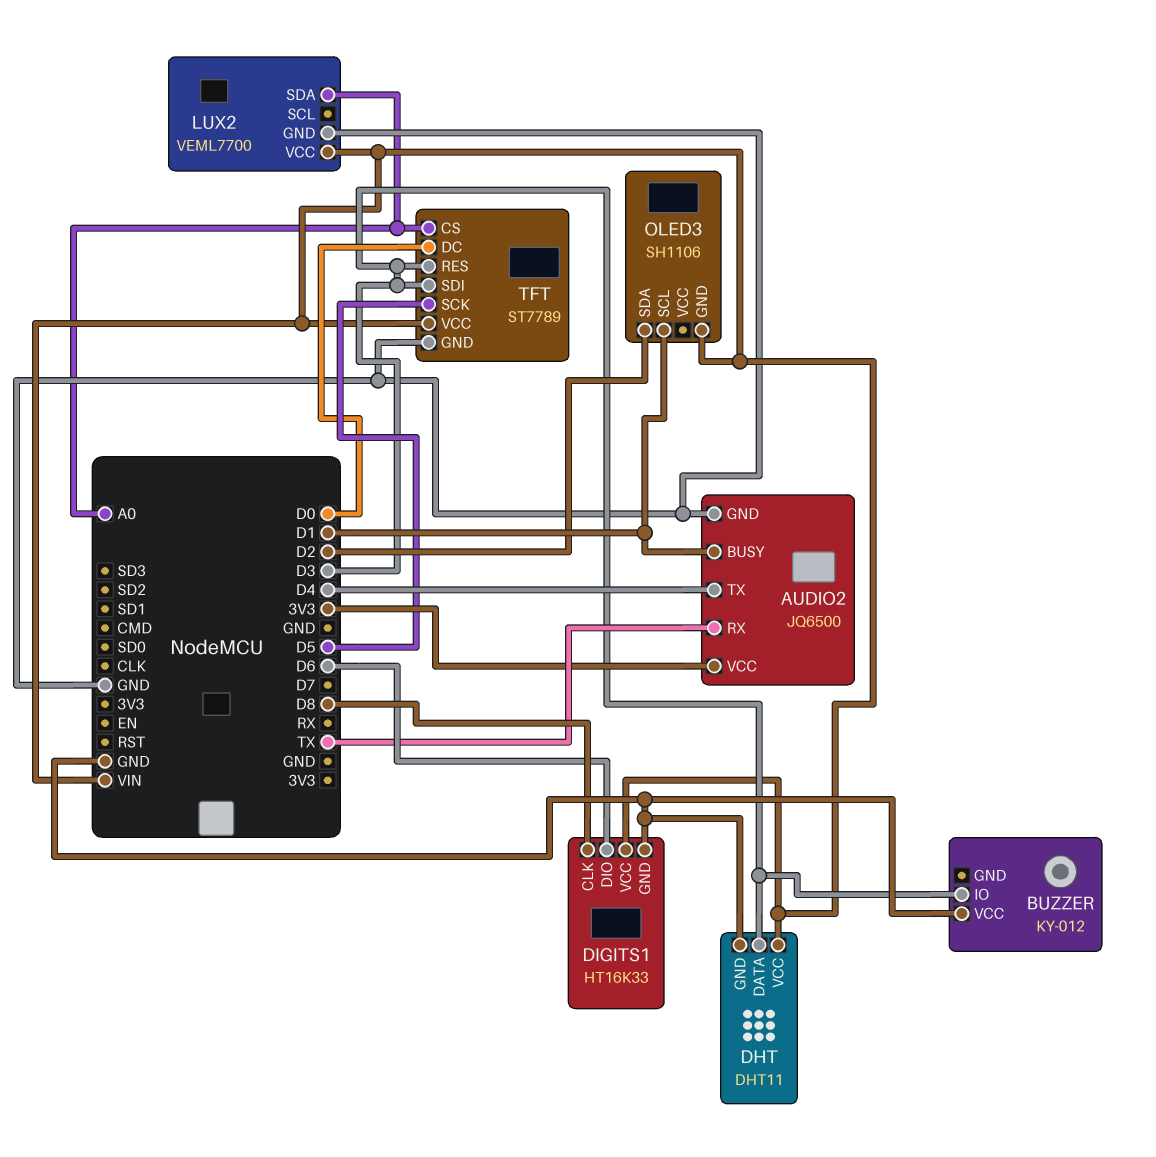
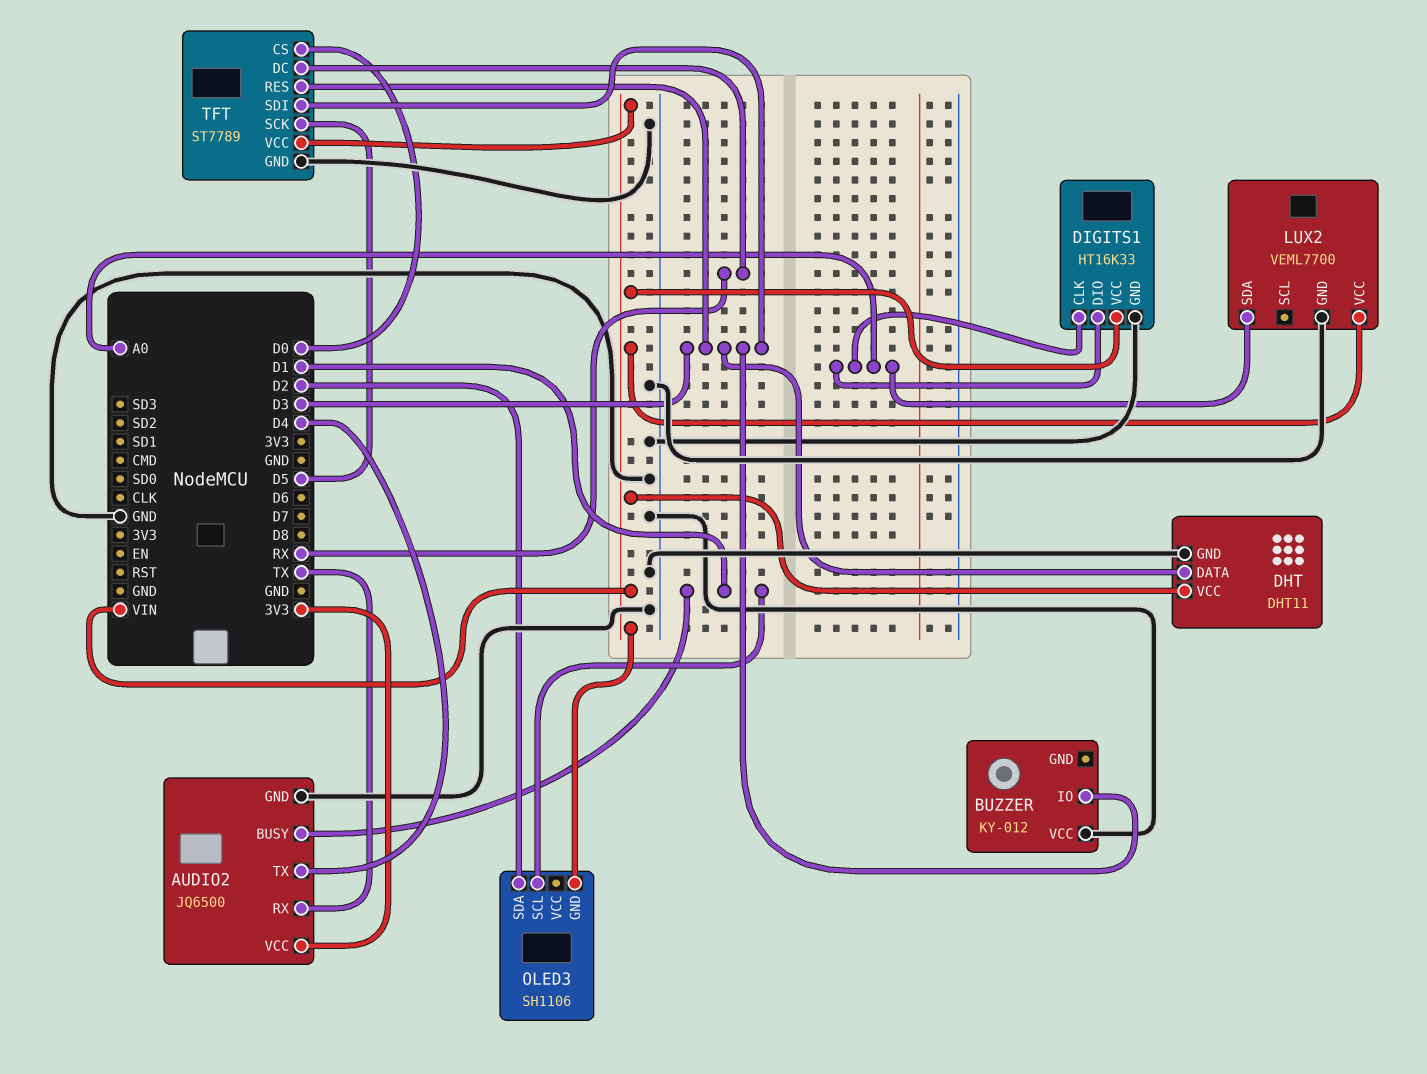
DIGITS1 pin CLK: D8 -> A0
DIGITS1 pin DIO: D6 -> A0
TFT pin CS: A0 -> D0
TFT pin DC: D0 -> RX

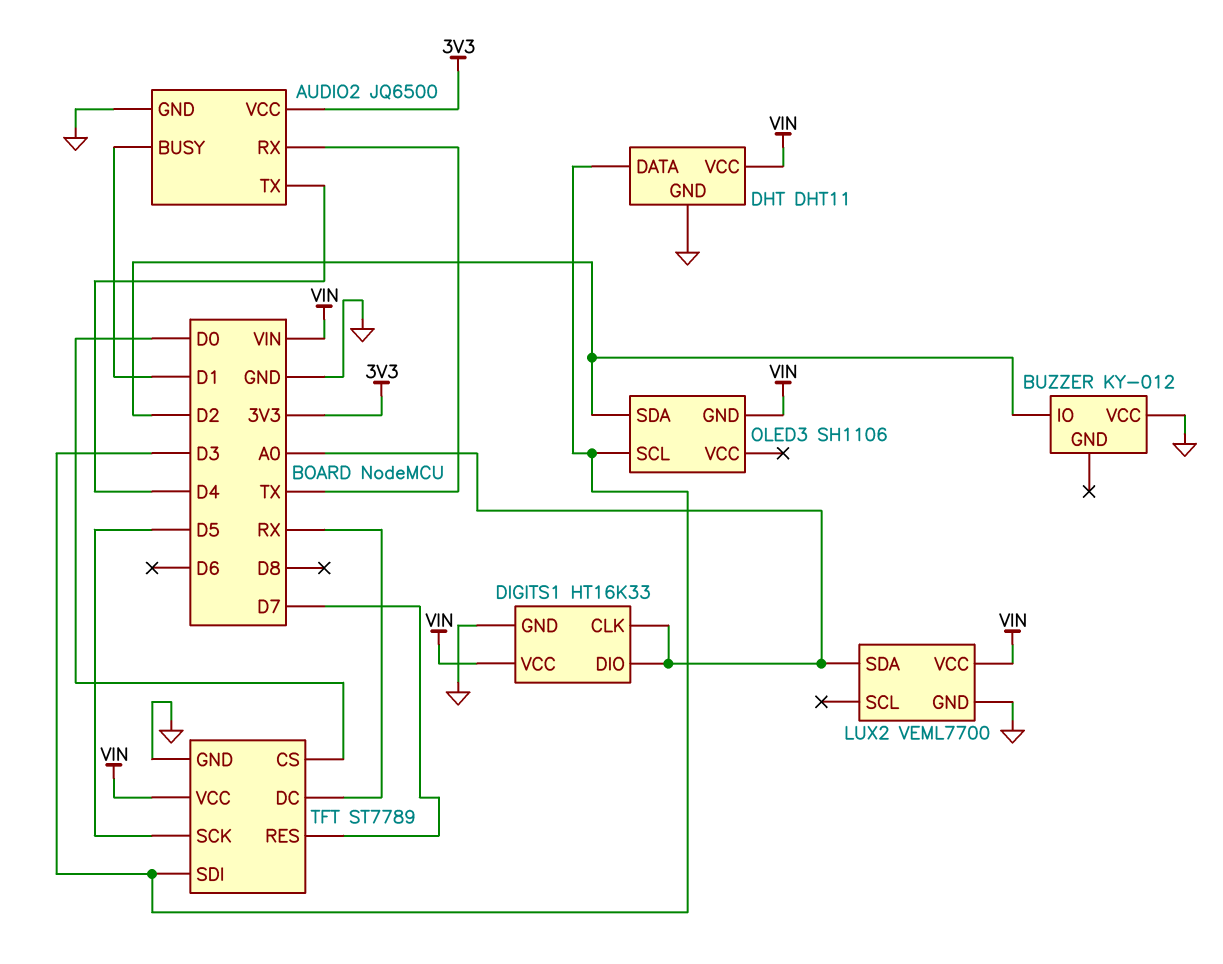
BUZZER pin IO: D3 -> D2
OLED3 pin SCL: D1 -> D3
TFT pin RES: D3 -> D7

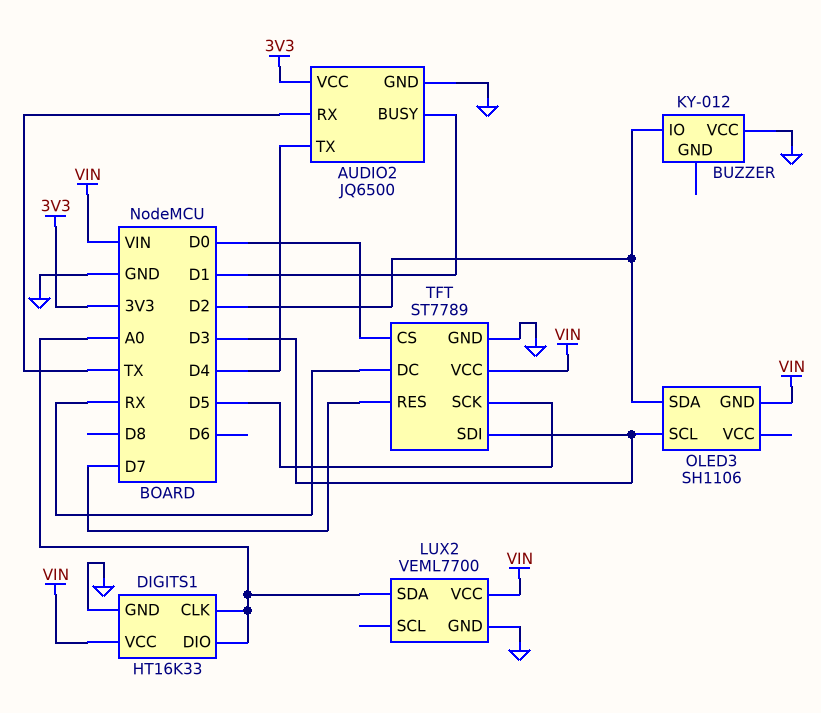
DHT: DHT11 -> none
DHT pin DATA: D3 -> none
DHT pin GND: GND -> none
DHT pin VCC: VIN -> none

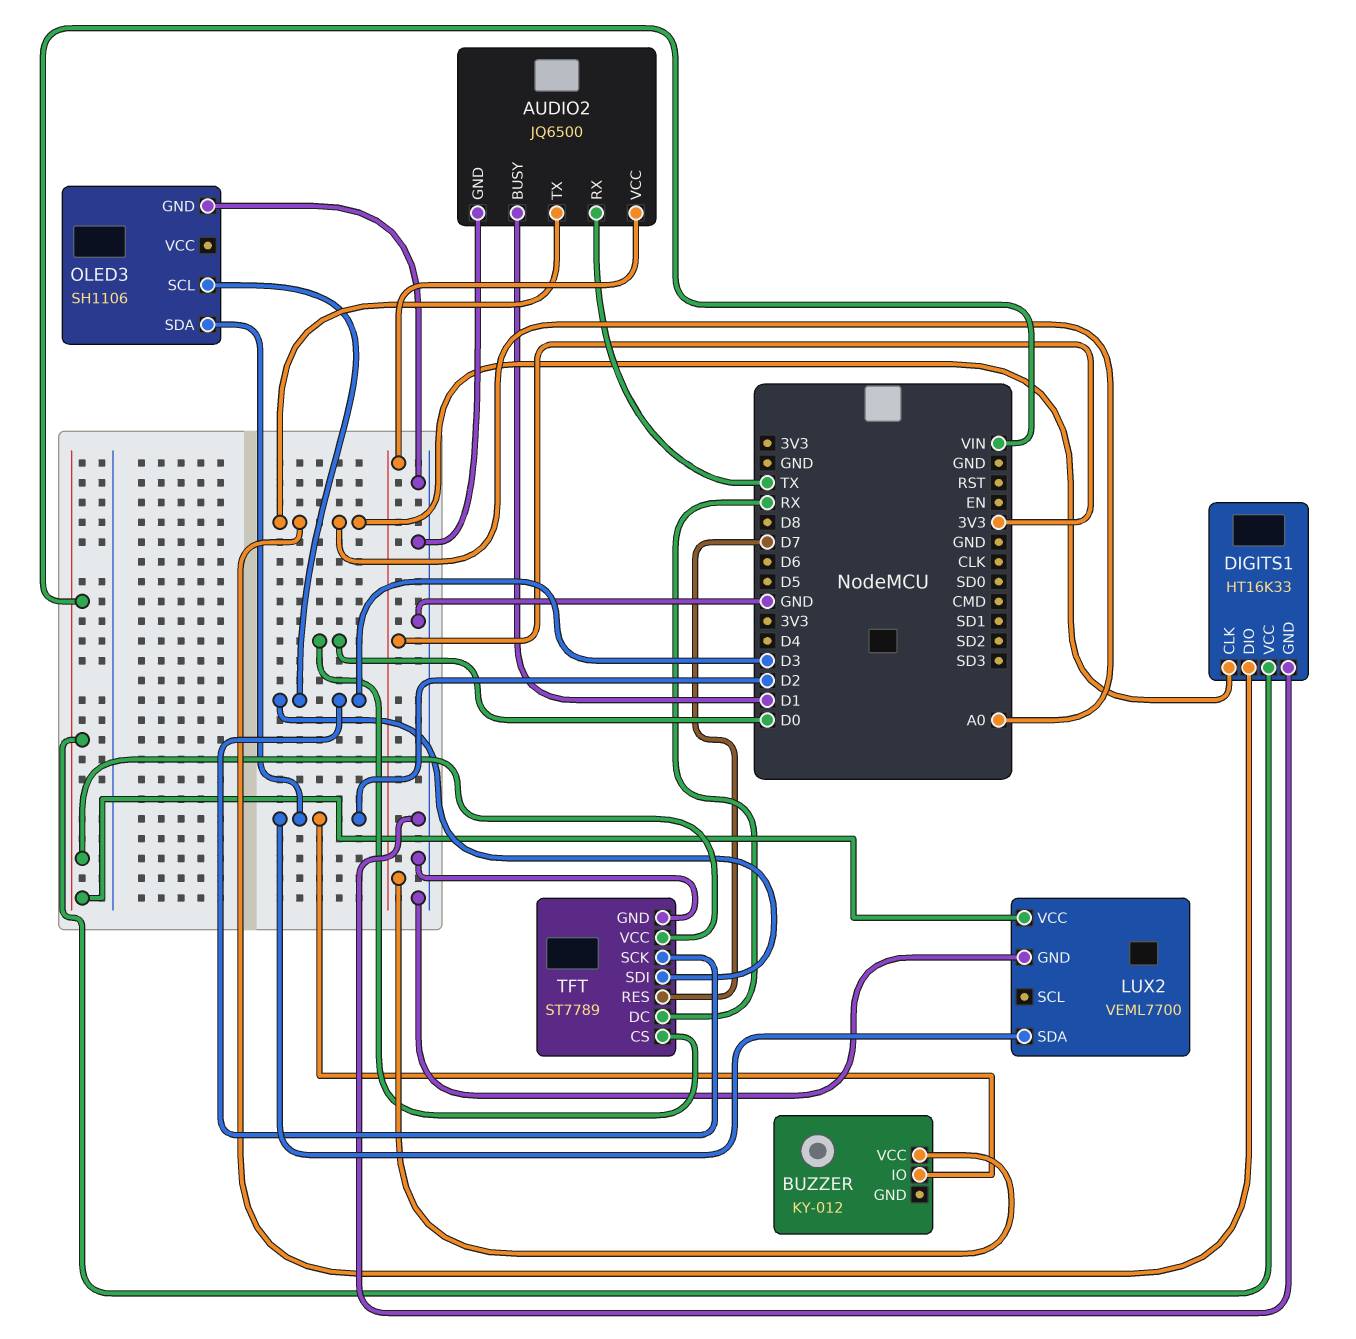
AUDIO2 pin TX: D4 -> A0
BUZZER pin VCC: GND -> 3V3
LUX2 pin SDA: A0 -> D2
OLED3 pin GND: VIN -> GND
TFT pin SCK: D5 -> D3

